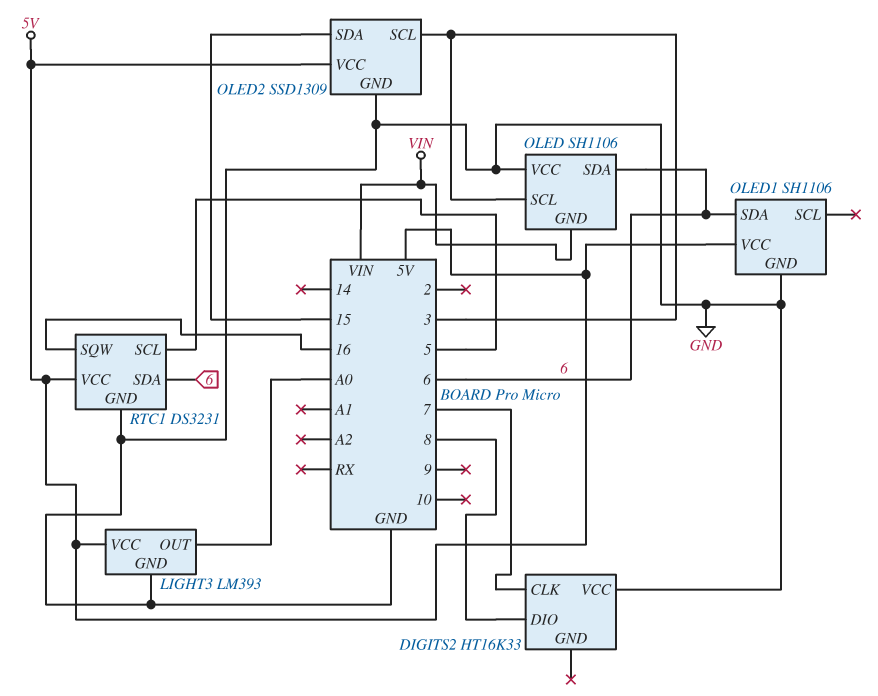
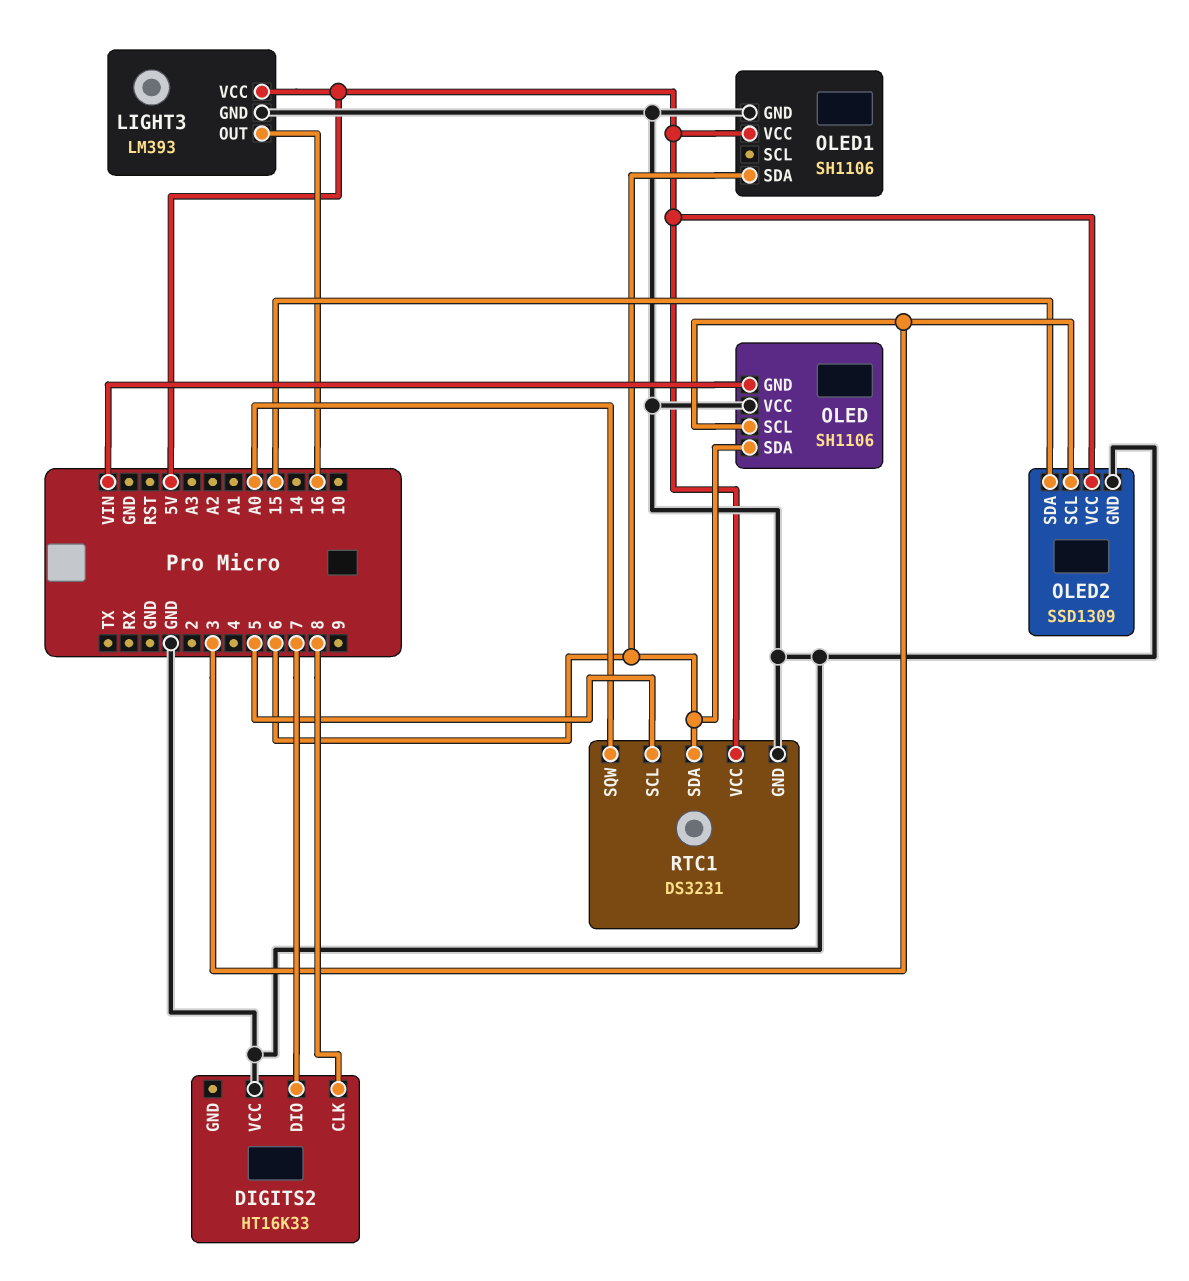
DIGITS2 pin CLK: 7 -> 8
DIGITS2 pin DIO: 8 -> 7
LIGHT3 pin OUT: A0 -> 16
RTC1 pin SQW: 16 -> A0

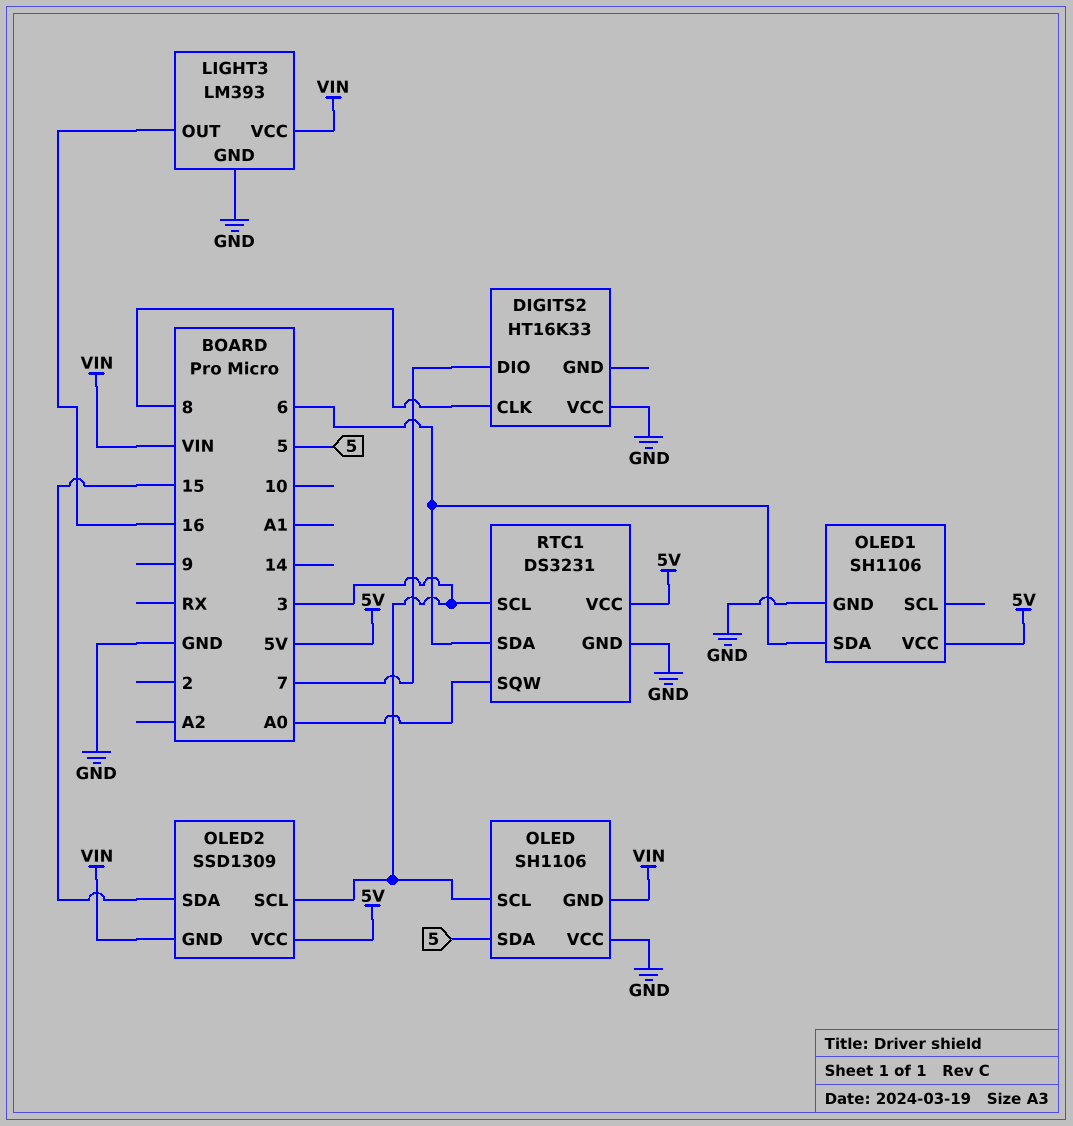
LIGHT3 pin VCC: 5V -> VIN
OLED pin SDA: 6 -> 5
OLED2 pin GND: GND -> VIN
RTC1 pin SCL: 5 -> 3

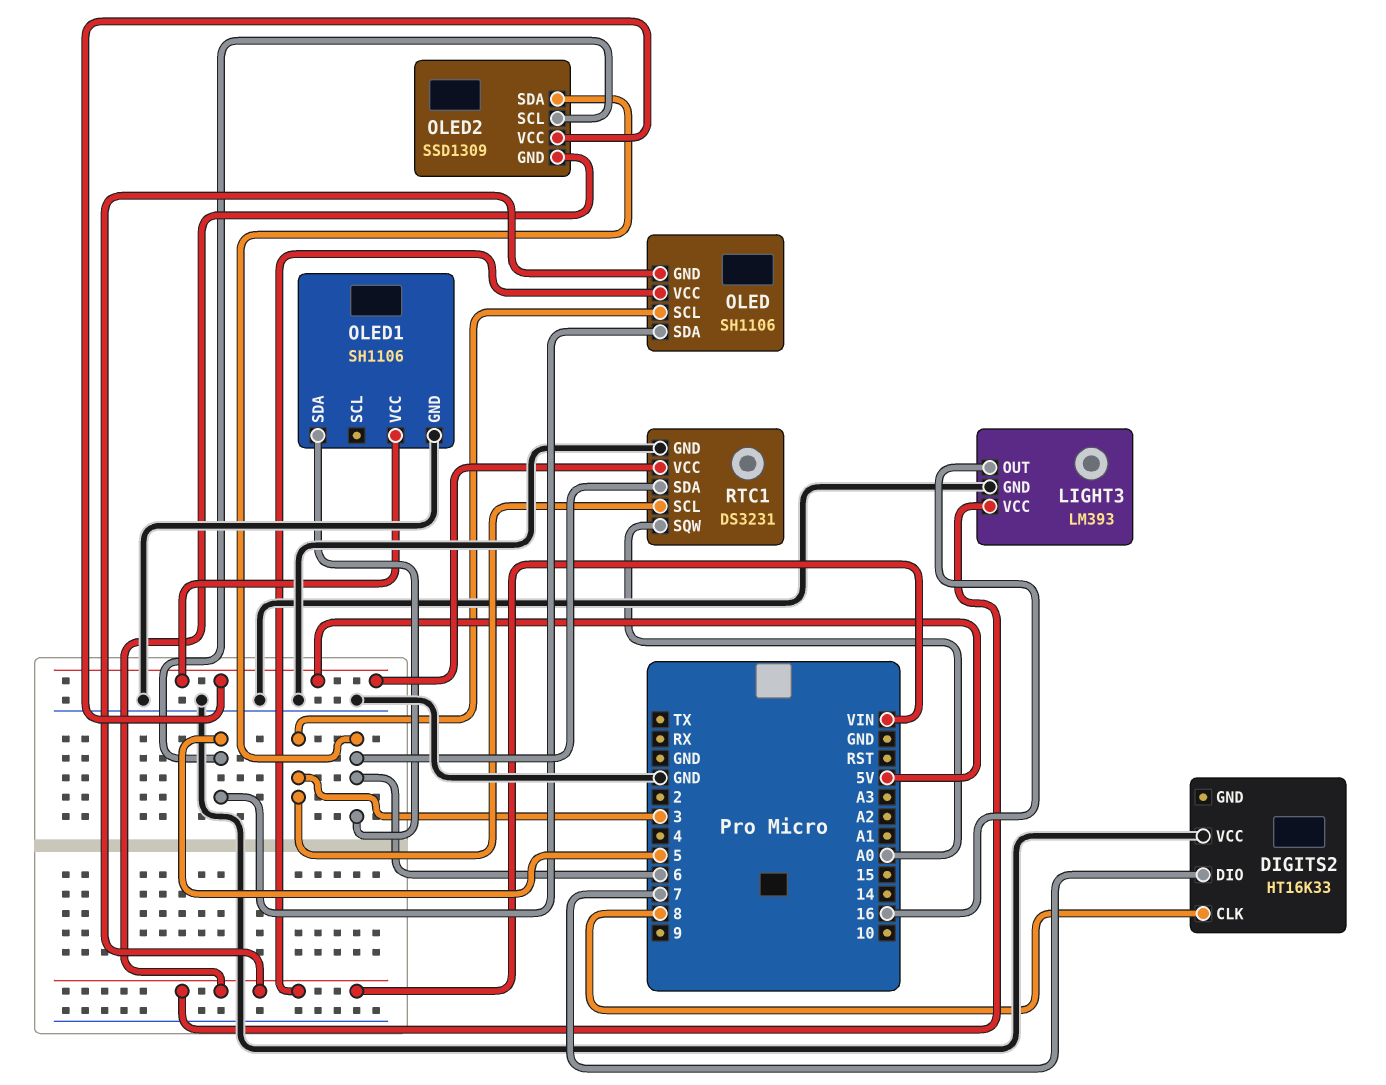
OLED pin VCC: GND -> VIN
OLED2 pin SCL: 3 -> 5
OLED2 pin SDA: 15 -> 6

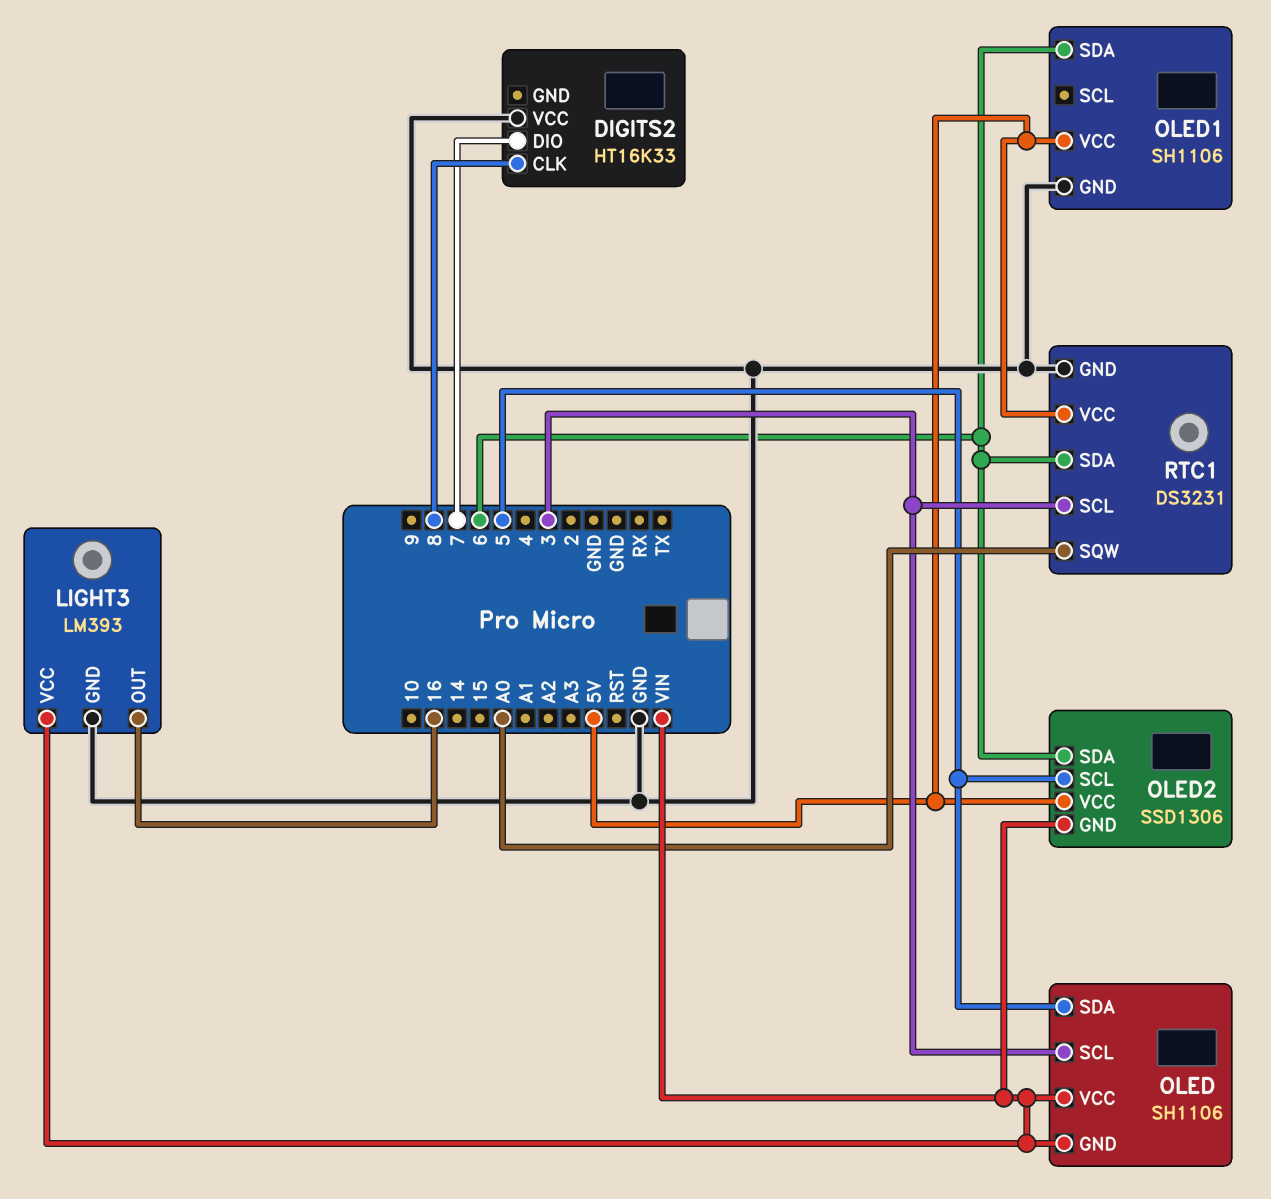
OLED2: SSD1309 -> SSD1306

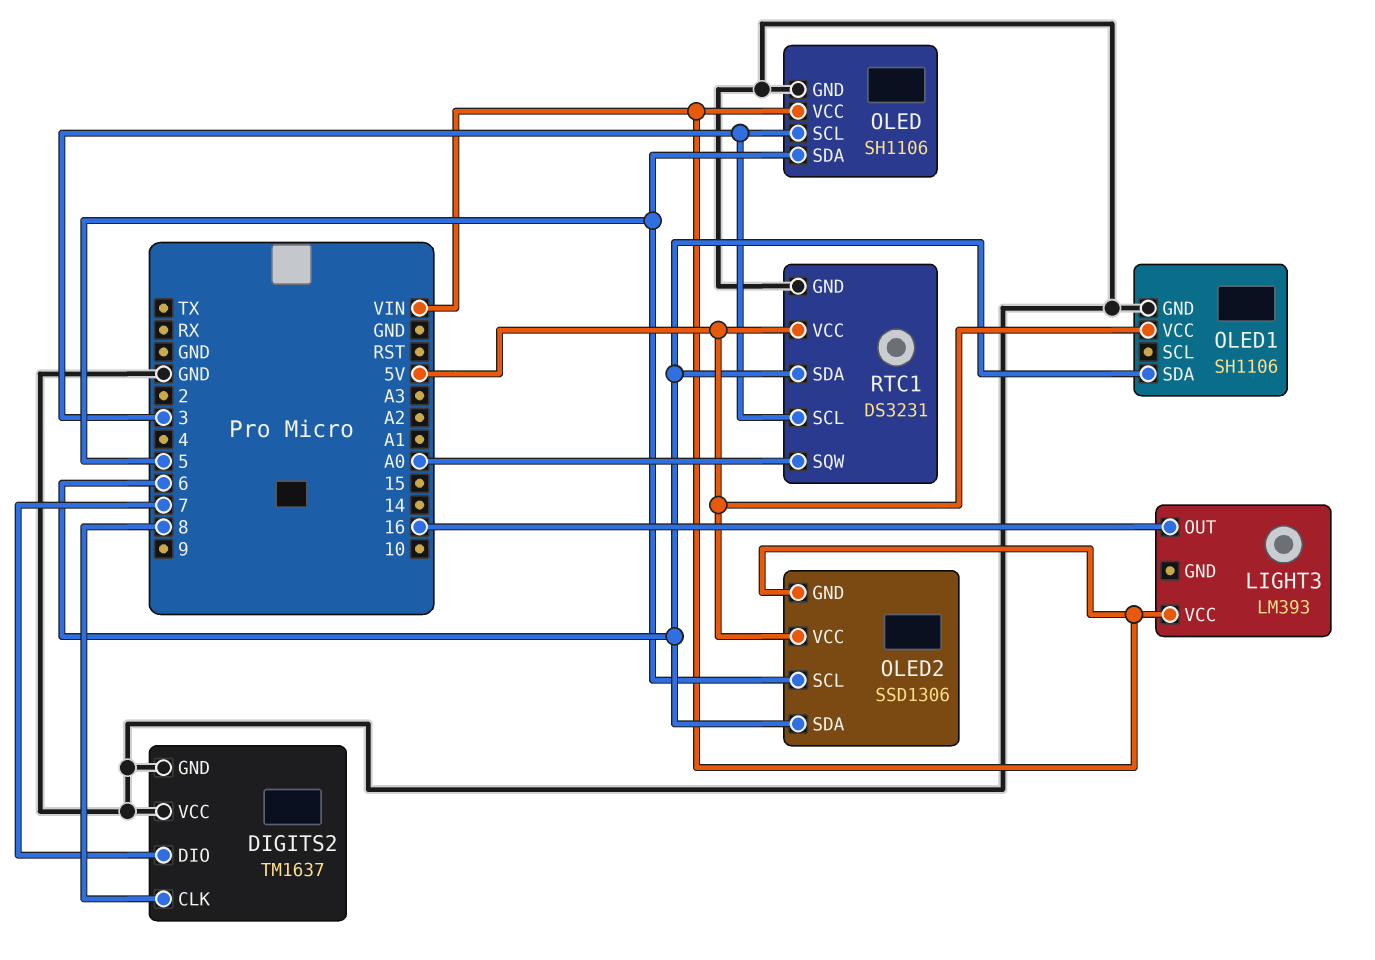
DIGITS2: HT16K33 -> TM1637
DIGITS2 pin GND: none -> GND
LIGHT3 pin GND: GND -> none
OLED pin GND: VIN -> GND

